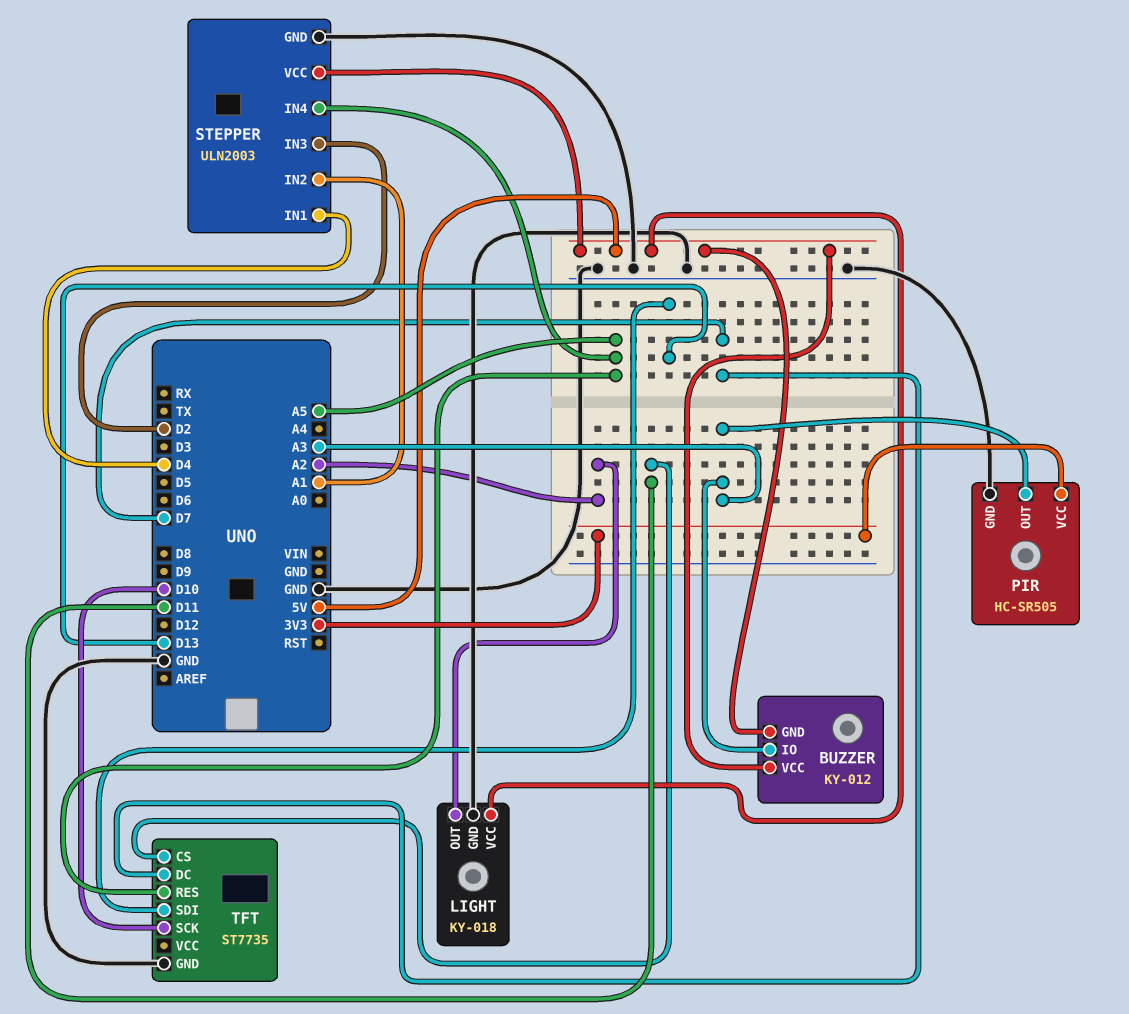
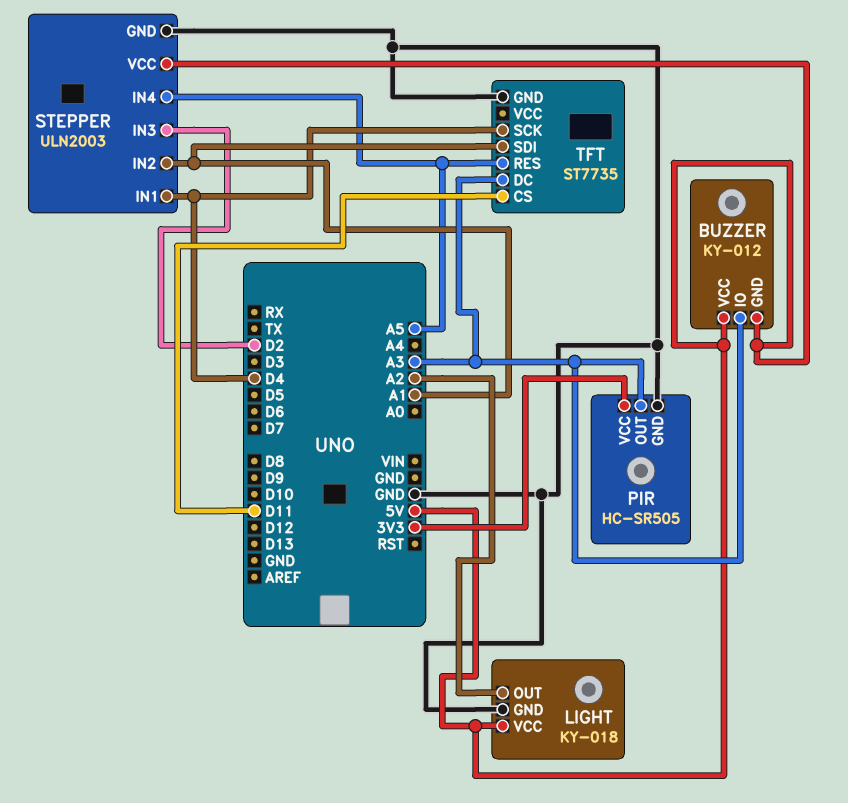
TFT pin DC: D7 -> A3
TFT pin SCK: D10 -> D4
TFT pin SDI: D13 -> A1

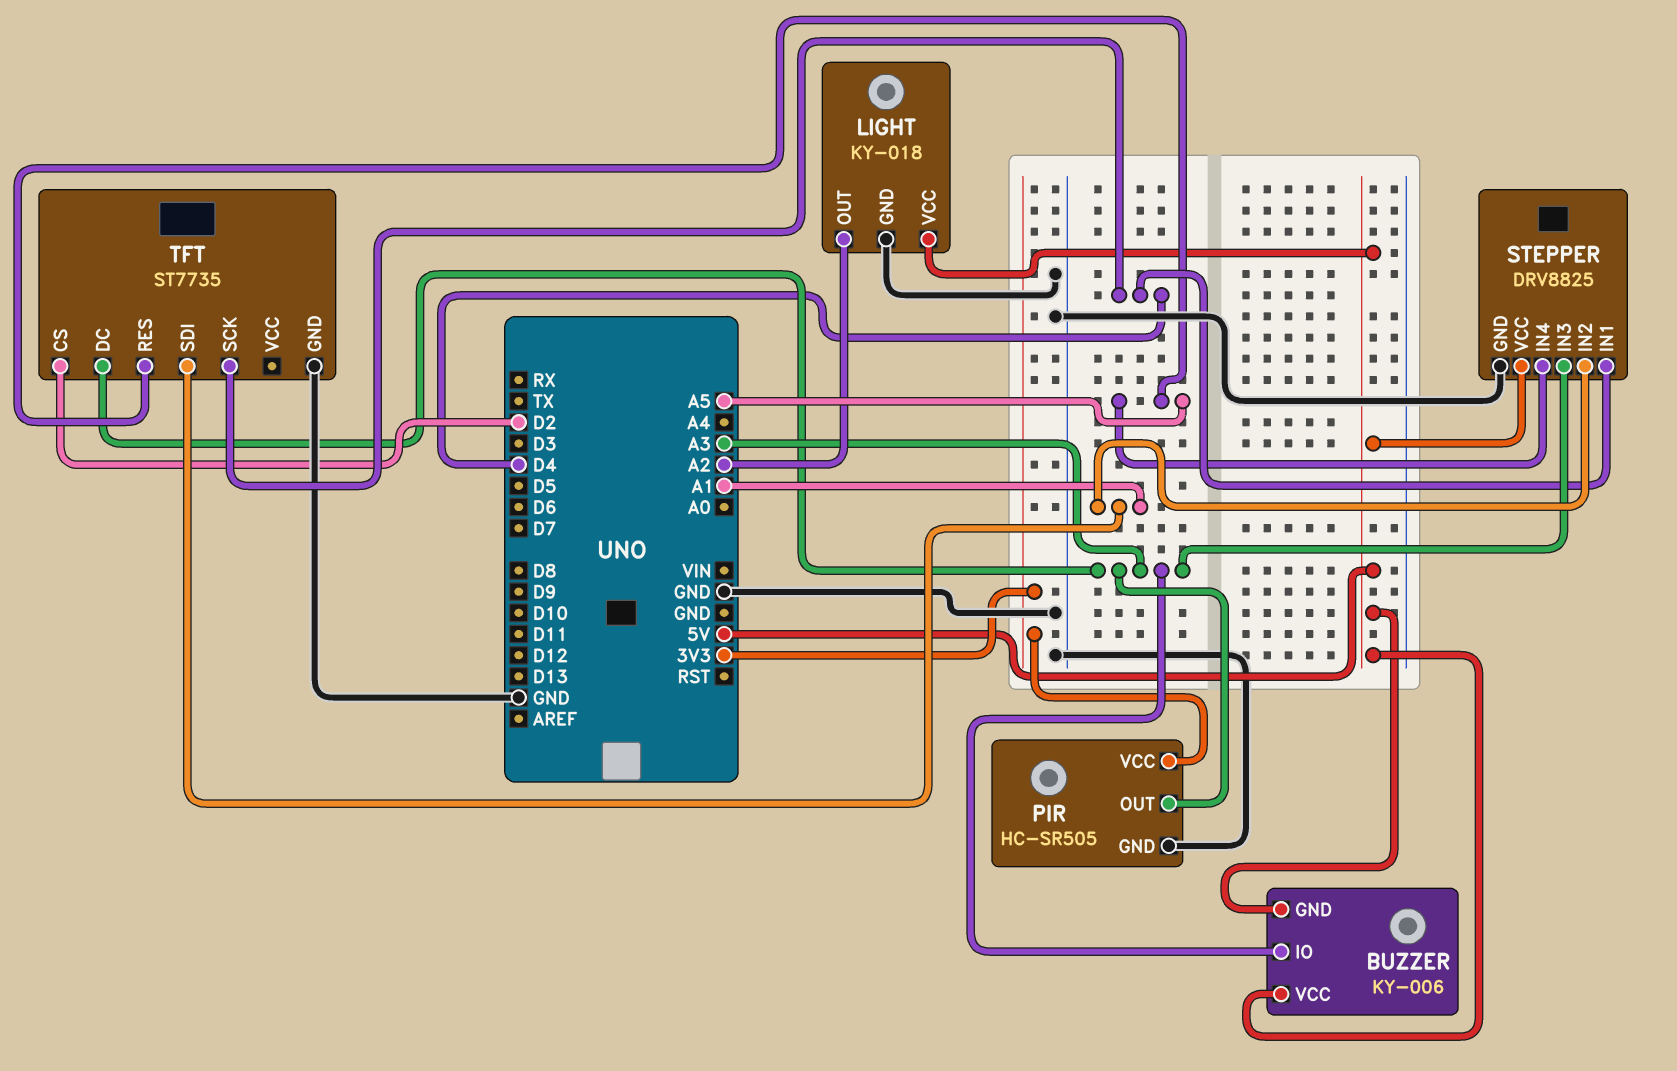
BUZZER: KY-012 -> KY-006
STEPPER: ULN2003 -> DRV8825
STEPPER pin IN3: D2 -> A3
TFT pin CS: D11 -> D2

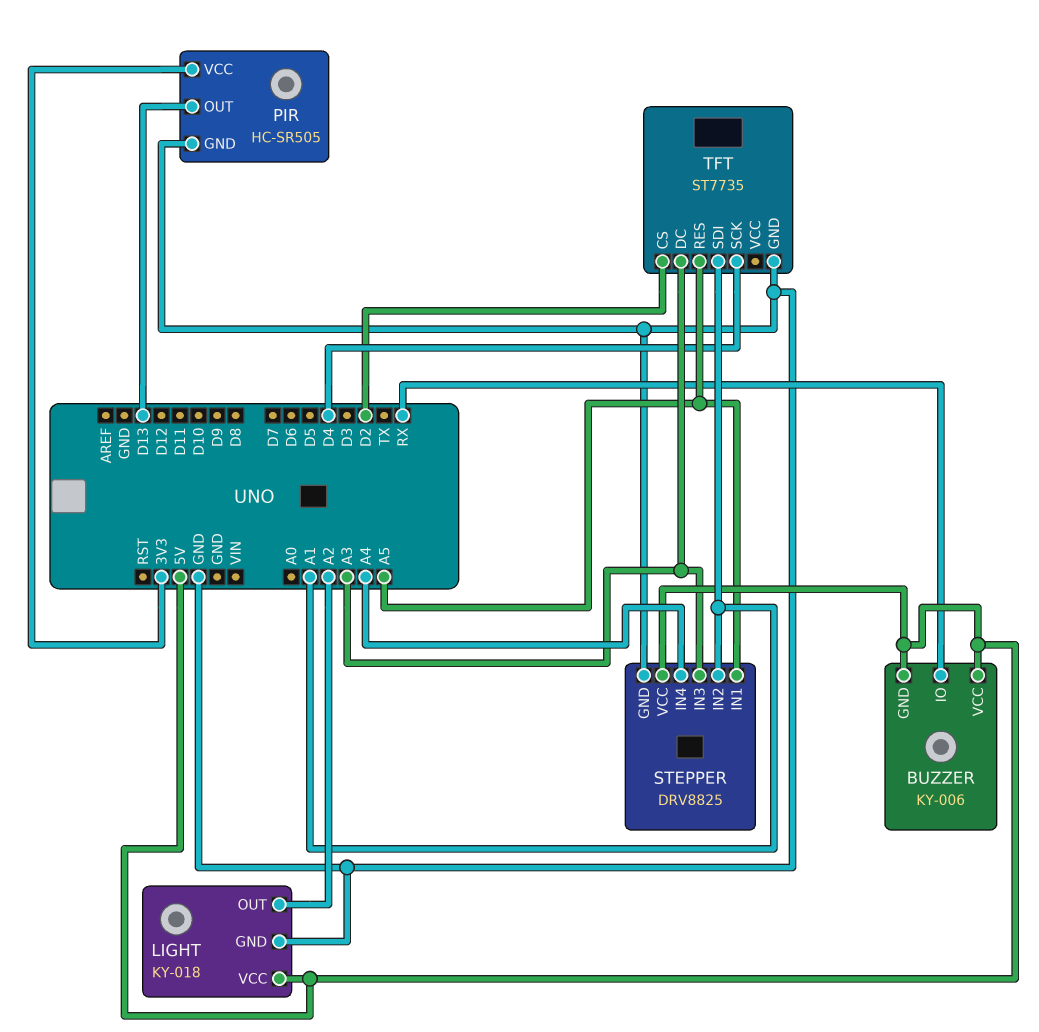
BUZZER pin IO: A3 -> RX
PIR pin OUT: A3 -> D13
STEPPER pin IN1: D4 -> A5
STEPPER pin IN4: A5 -> A4

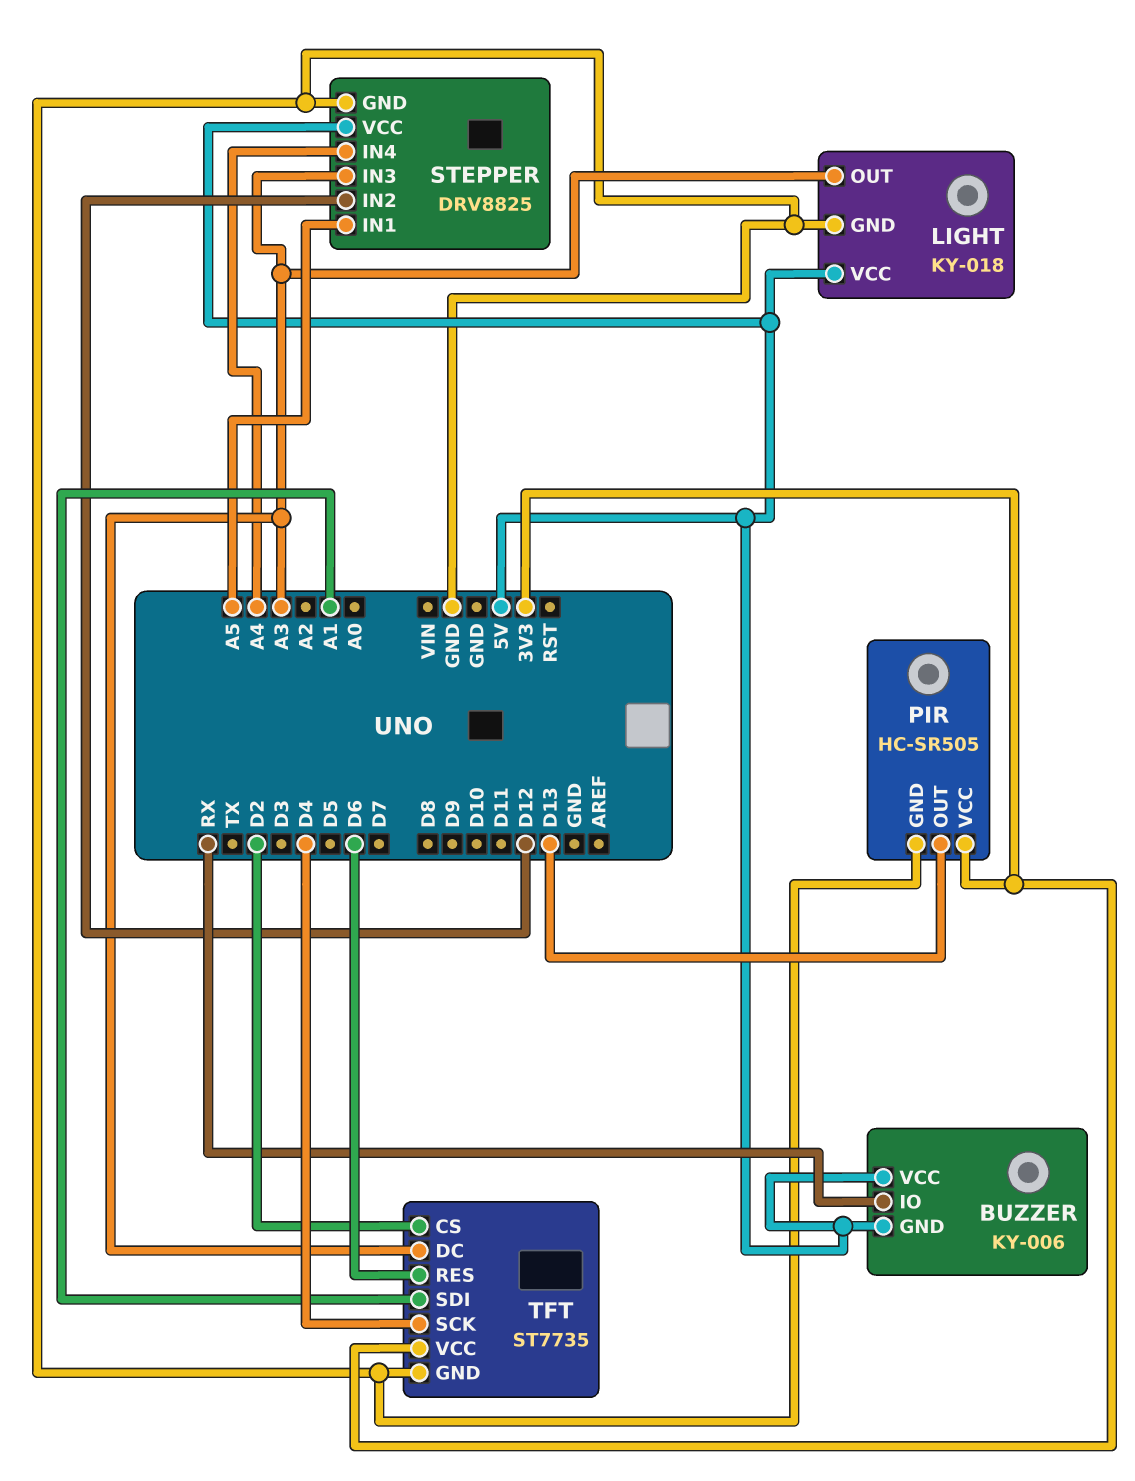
LIGHT pin OUT: A2 -> A3
STEPPER pin IN2: A1 -> D12
TFT pin RES: A5 -> D6
TFT pin VCC: none -> 3V3

